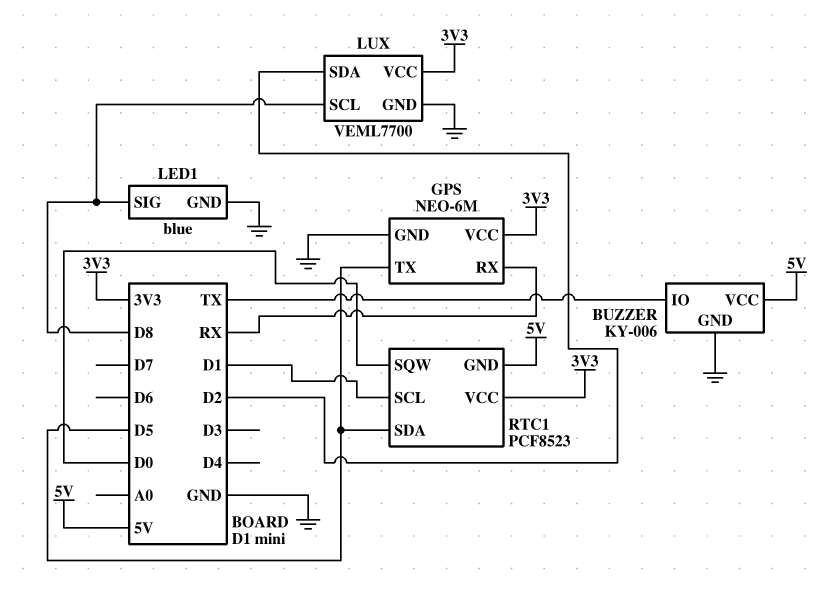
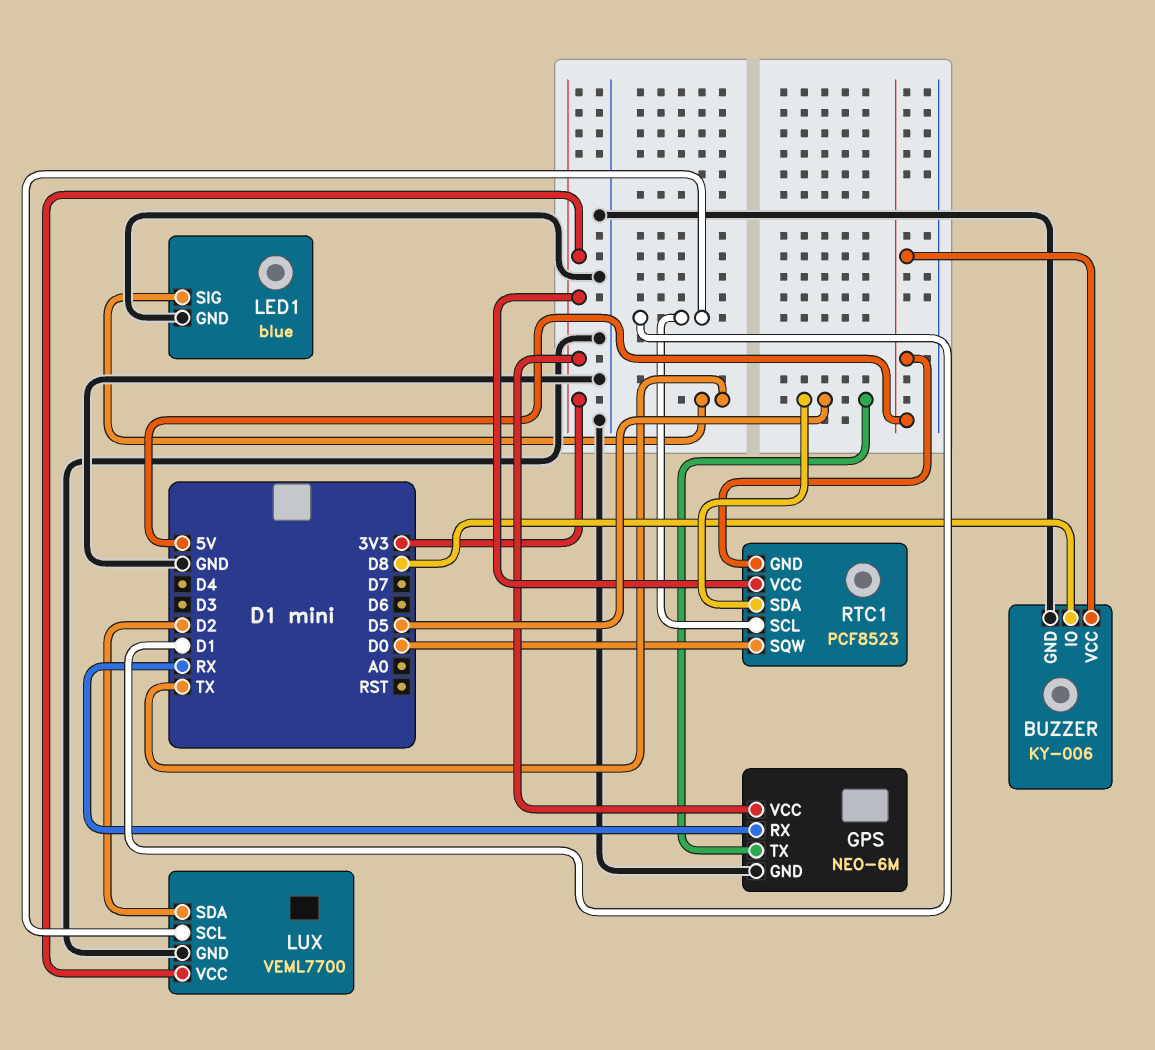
BUZZER pin IO: TX -> D8
LED1 pin SIG: D8 -> TX
LUX pin SCL: D8 -> D1

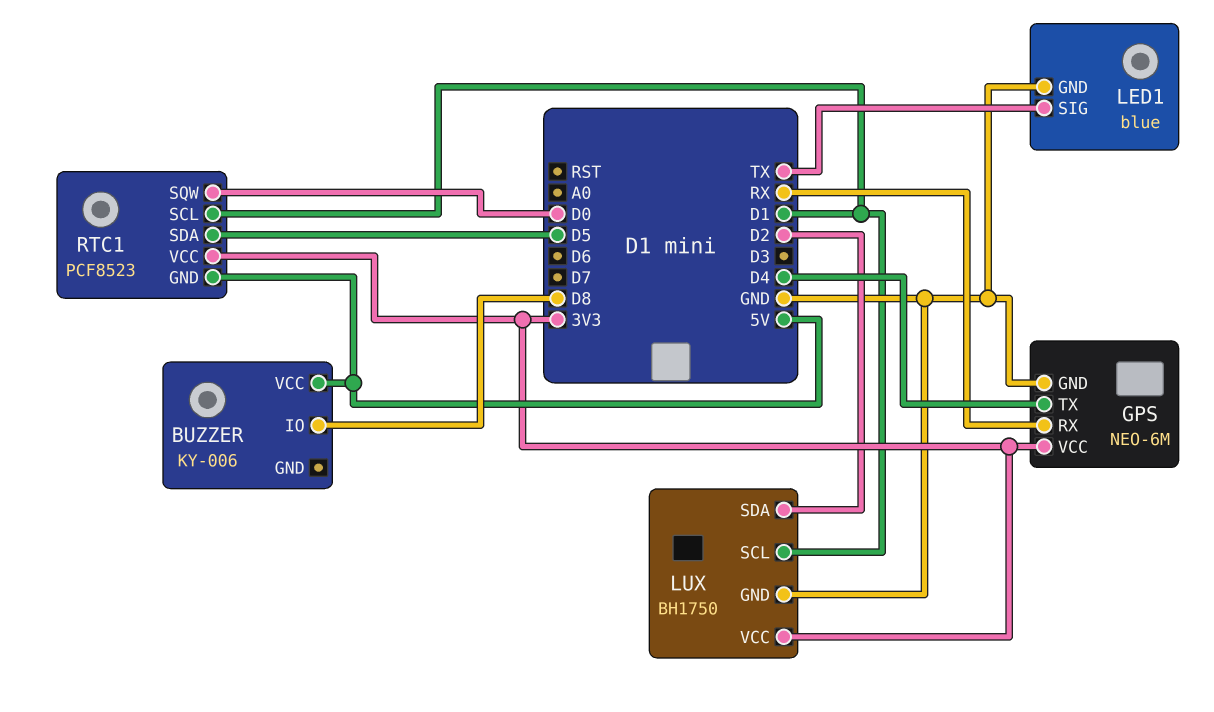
BUZZER pin GND: GND -> none
GPS pin TX: D5 -> D4
LUX: VEML7700 -> BH1750

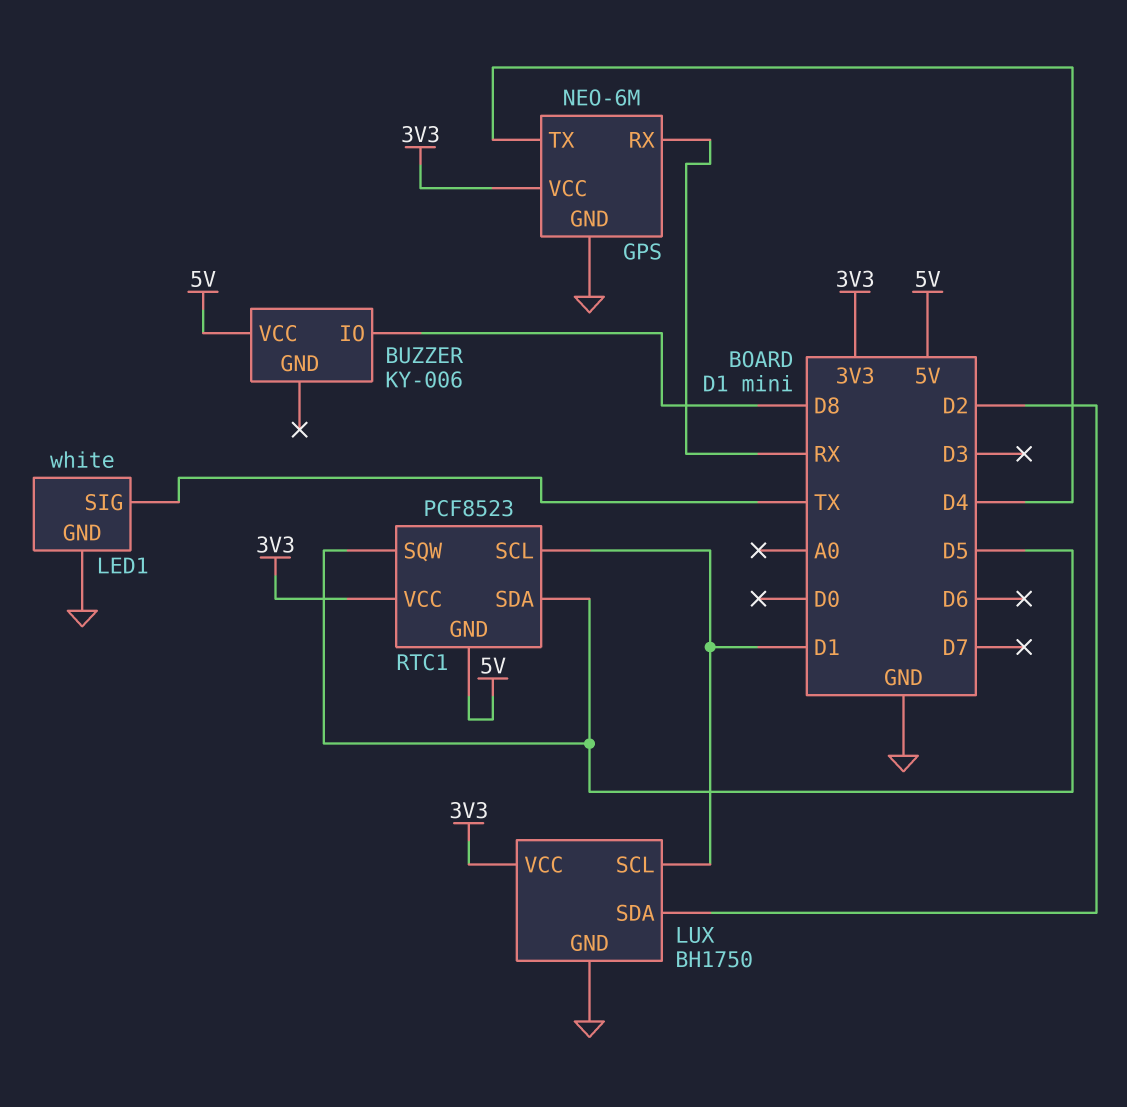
LED1: blue -> white
RTC1 pin SQW: D0 -> D5

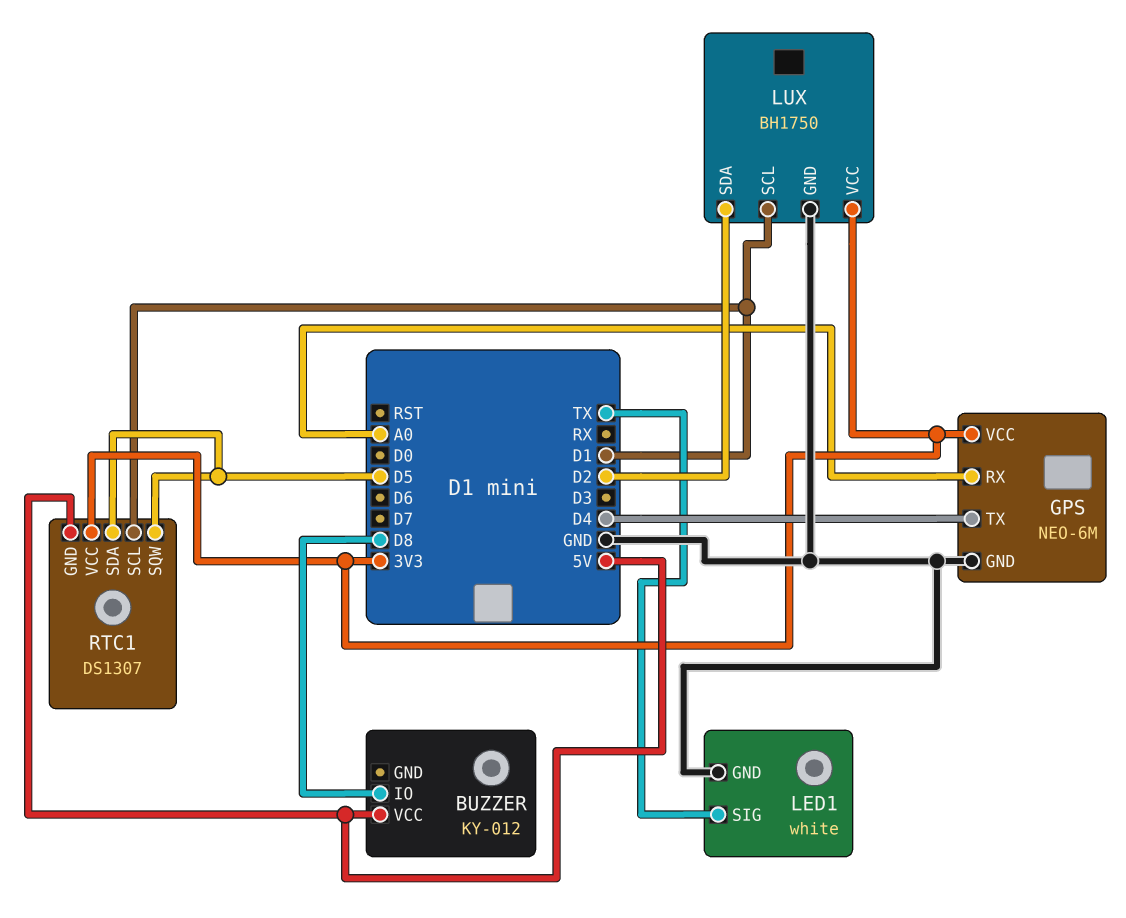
BUZZER: KY-006 -> KY-012
GPS pin RX: RX -> A0
RTC1: PCF8523 -> DS1307

